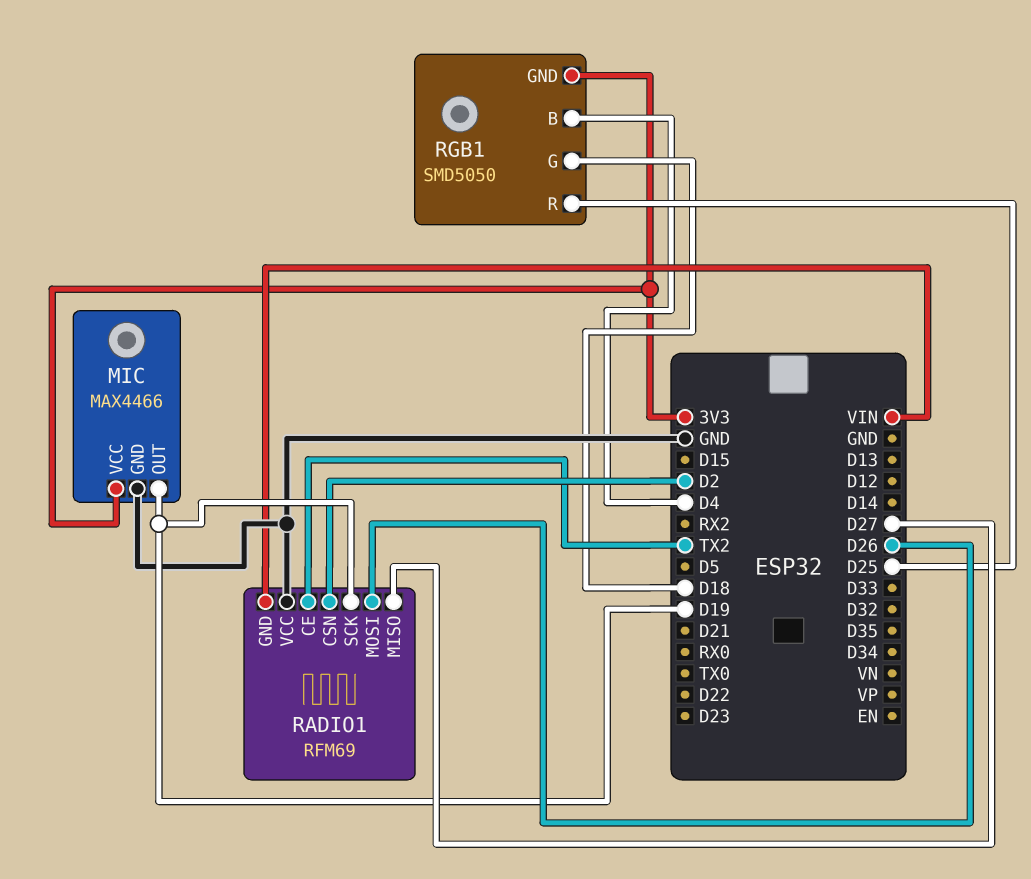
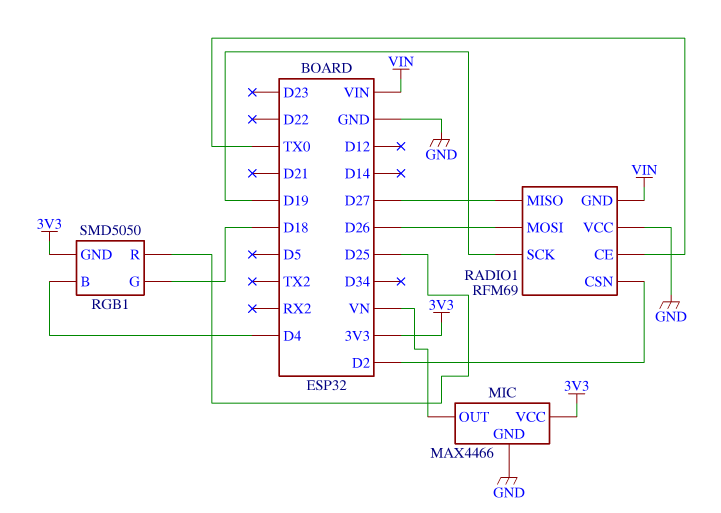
MIC pin OUT: D19 -> VN
RADIO1 pin CE: TX2 -> TX0

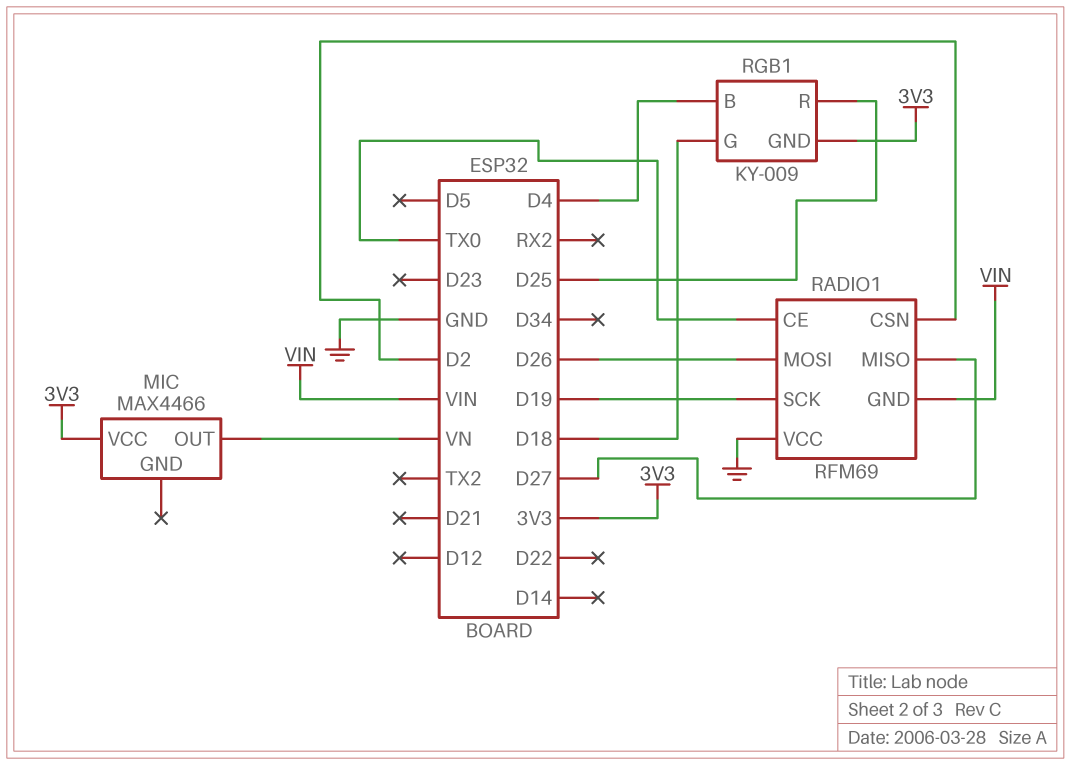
MIC pin GND: GND -> none
RGB1: SMD5050 -> KY-009

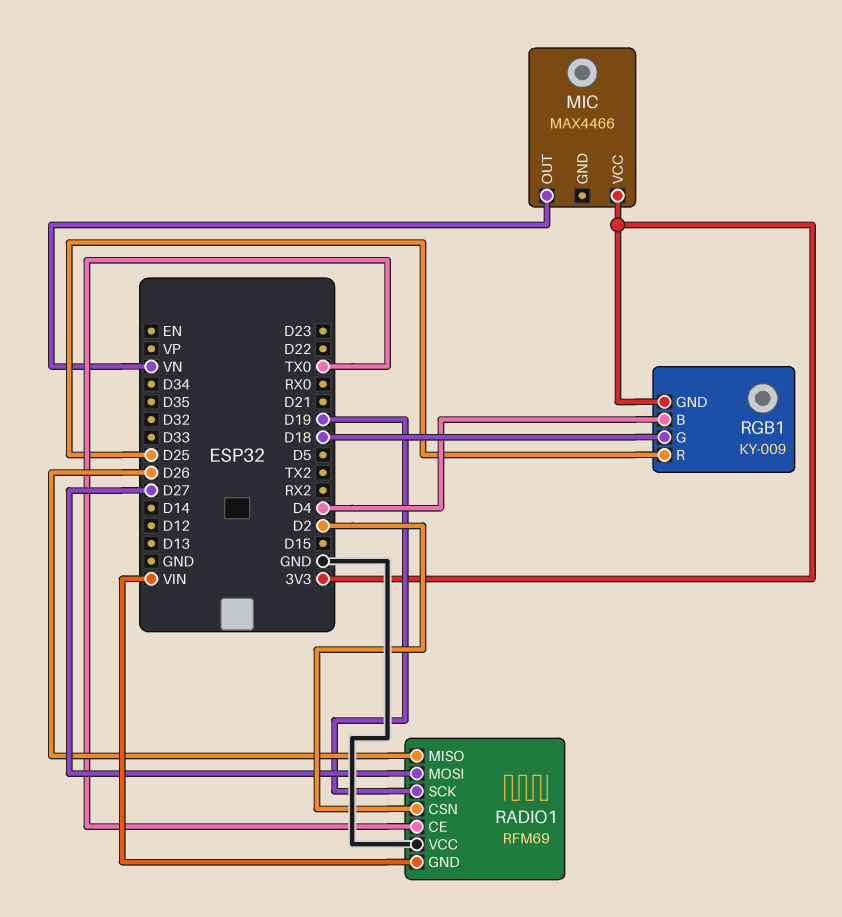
RADIO1 pin MISO: D27 -> D26
RADIO1 pin MOSI: D26 -> D27

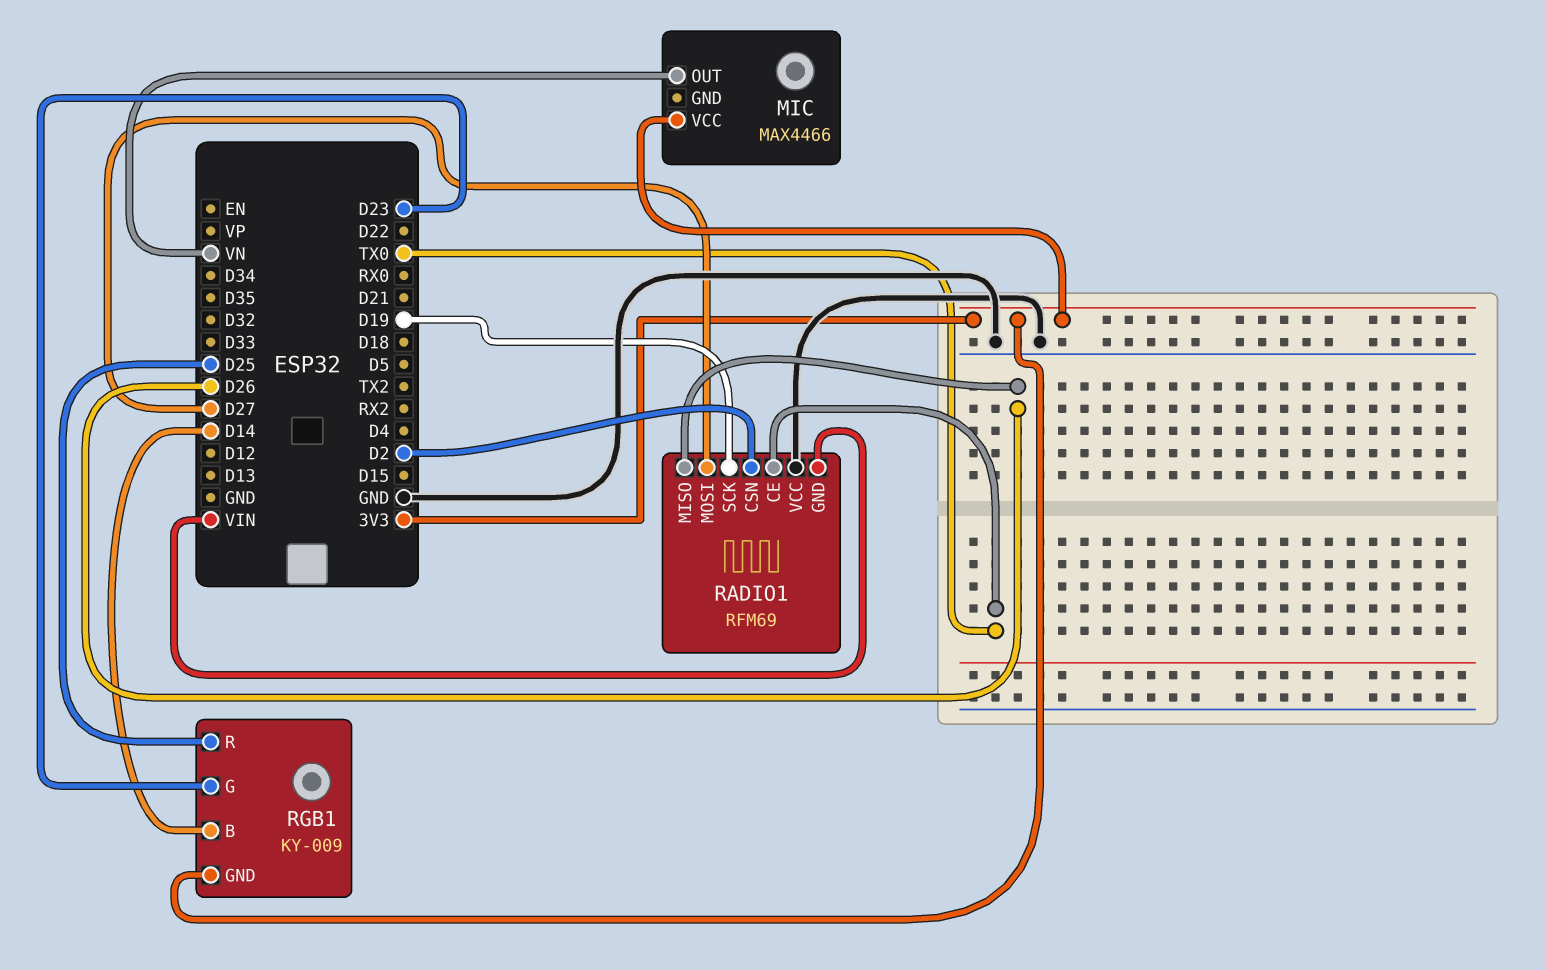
RGB1 pin B: D4 -> D14
RGB1 pin G: D18 -> D23

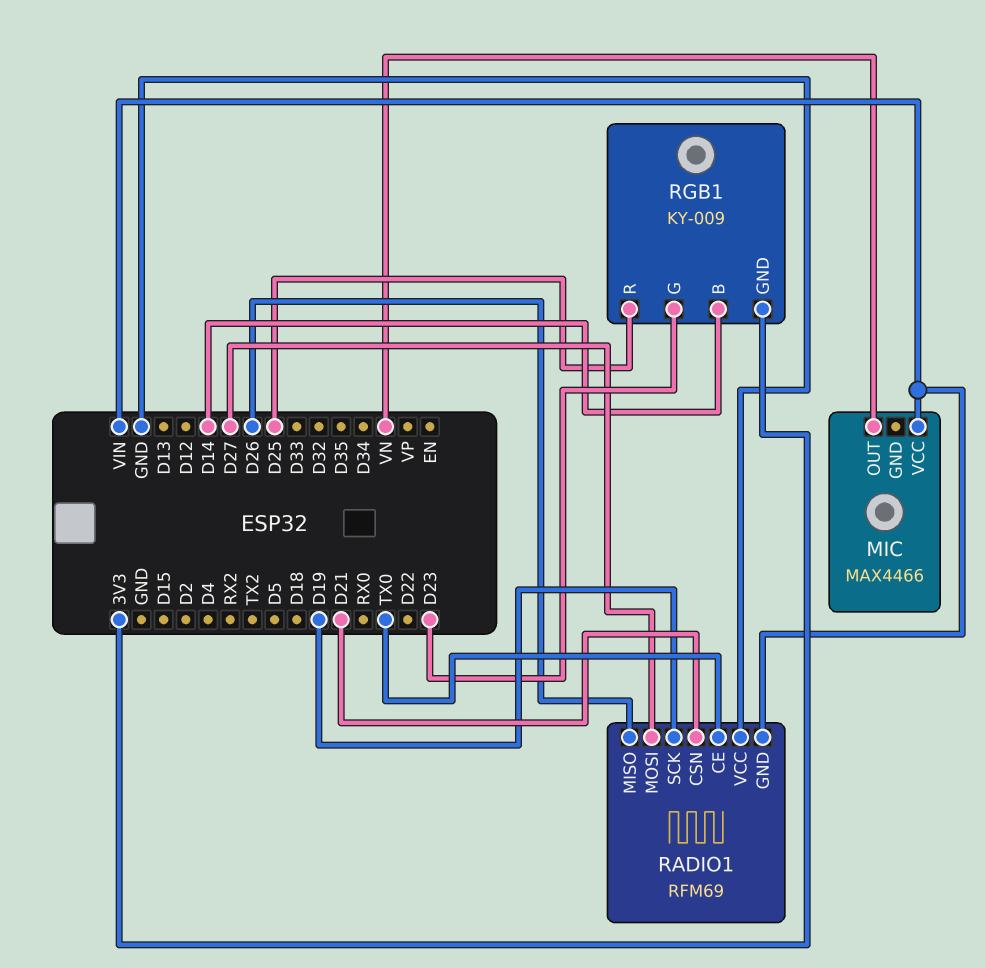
MIC pin VCC: 3V3 -> VIN
RADIO1 pin CSN: D2 -> D21

